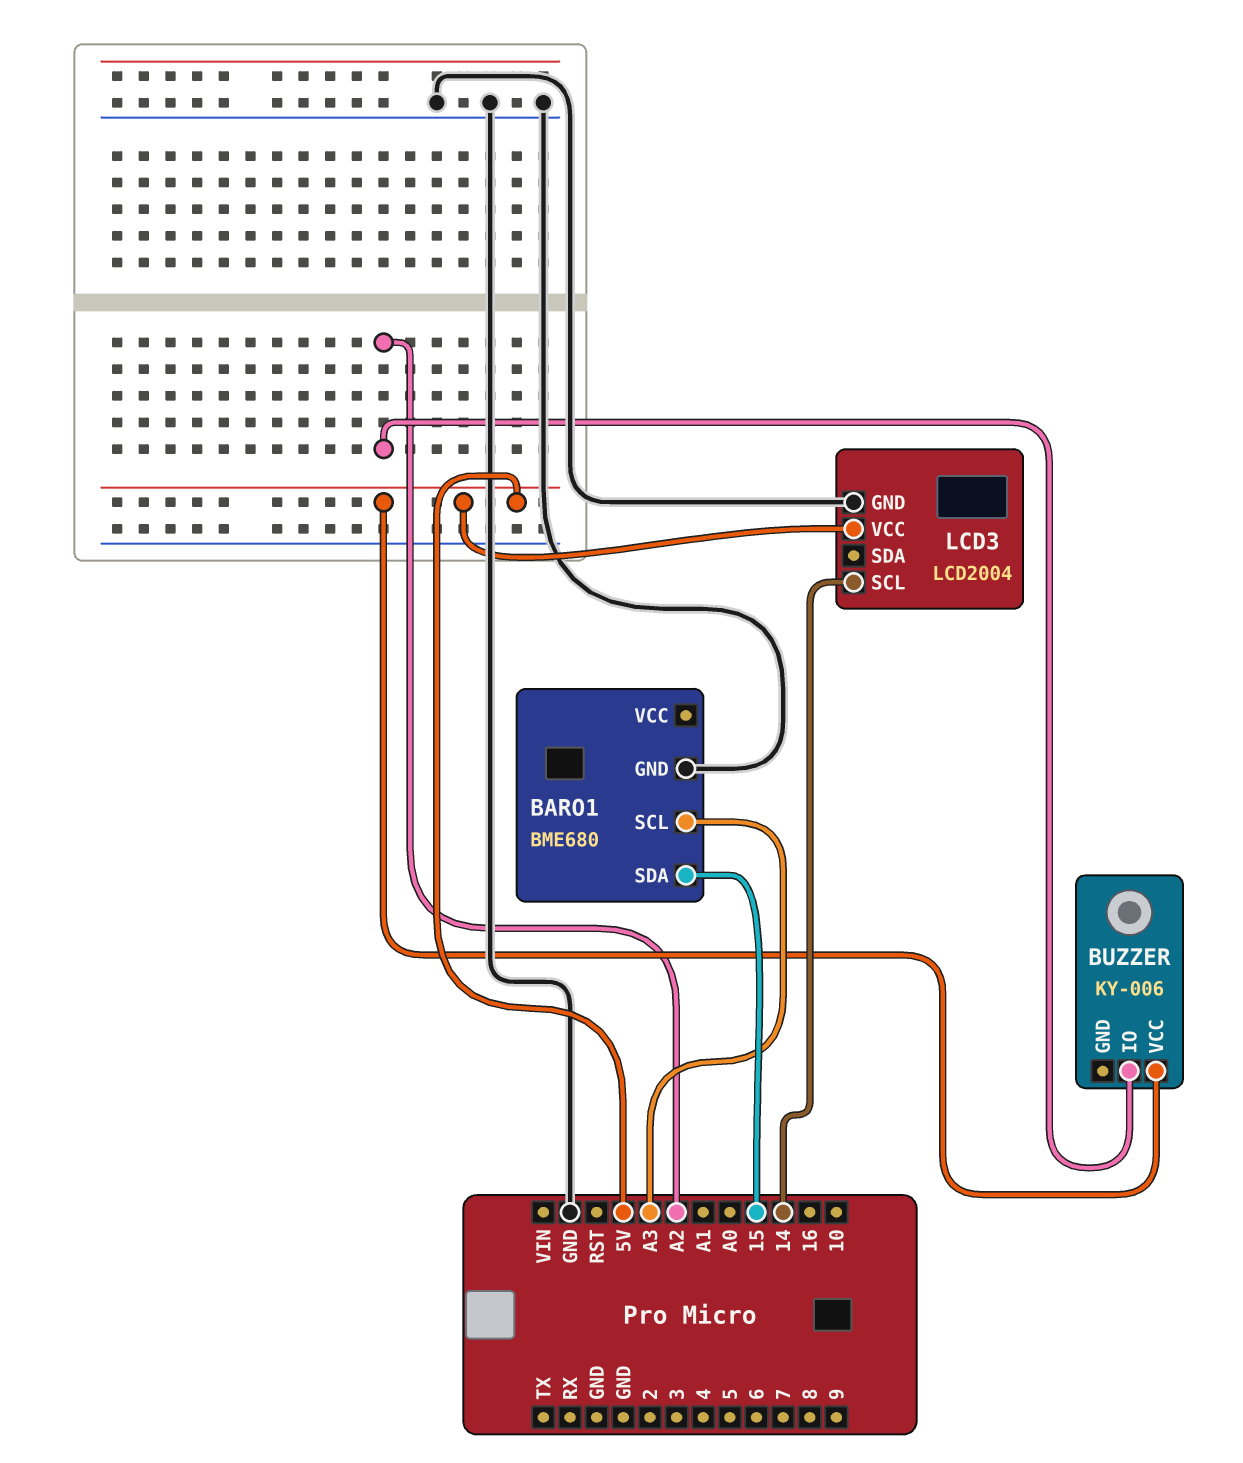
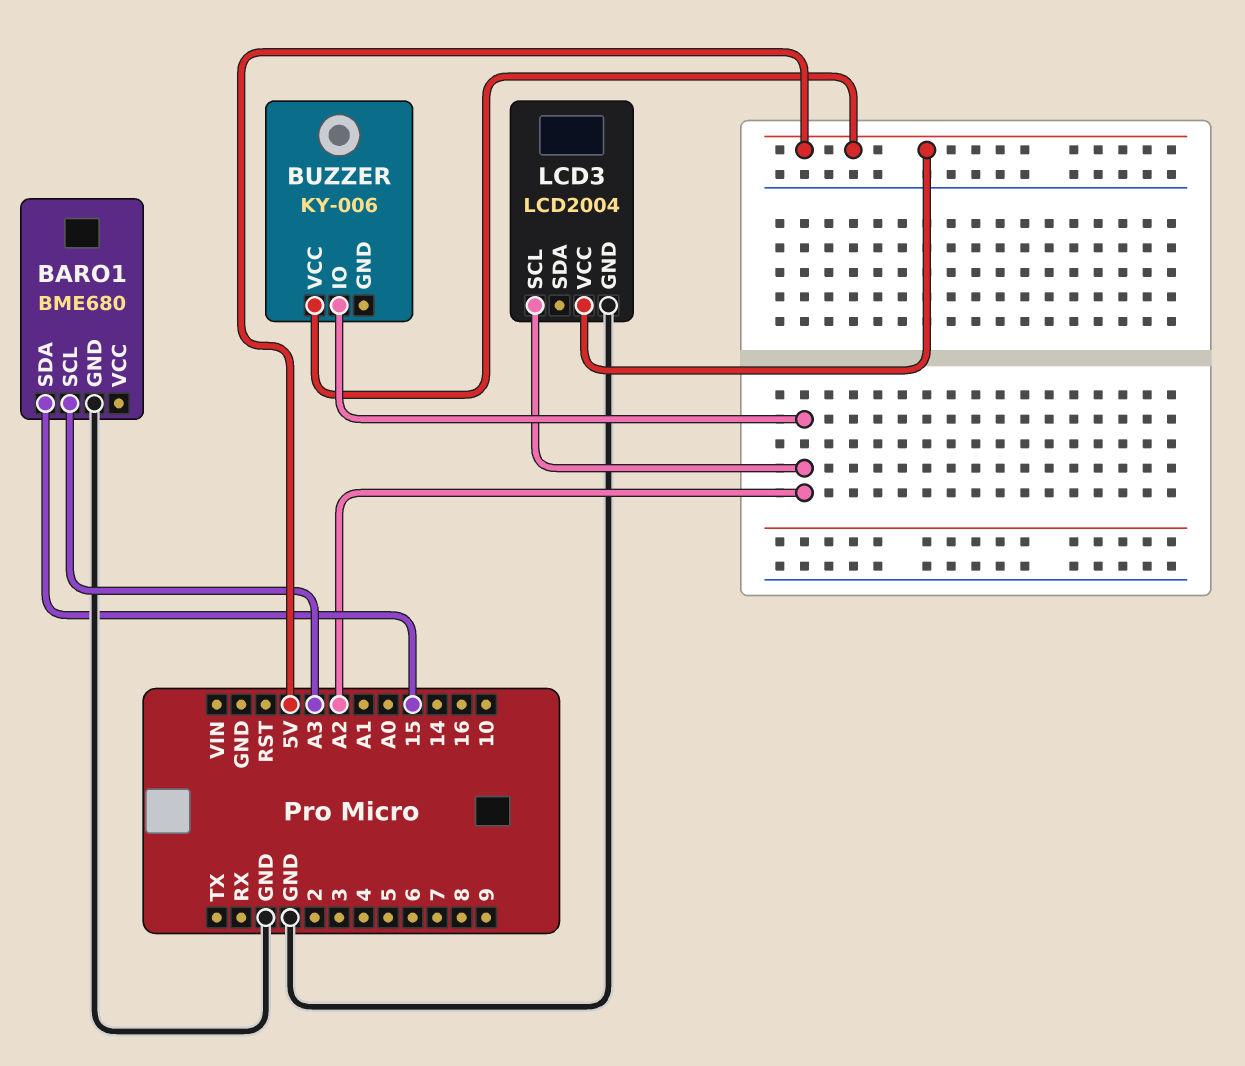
LCD3 pin SCL: 14 -> A2

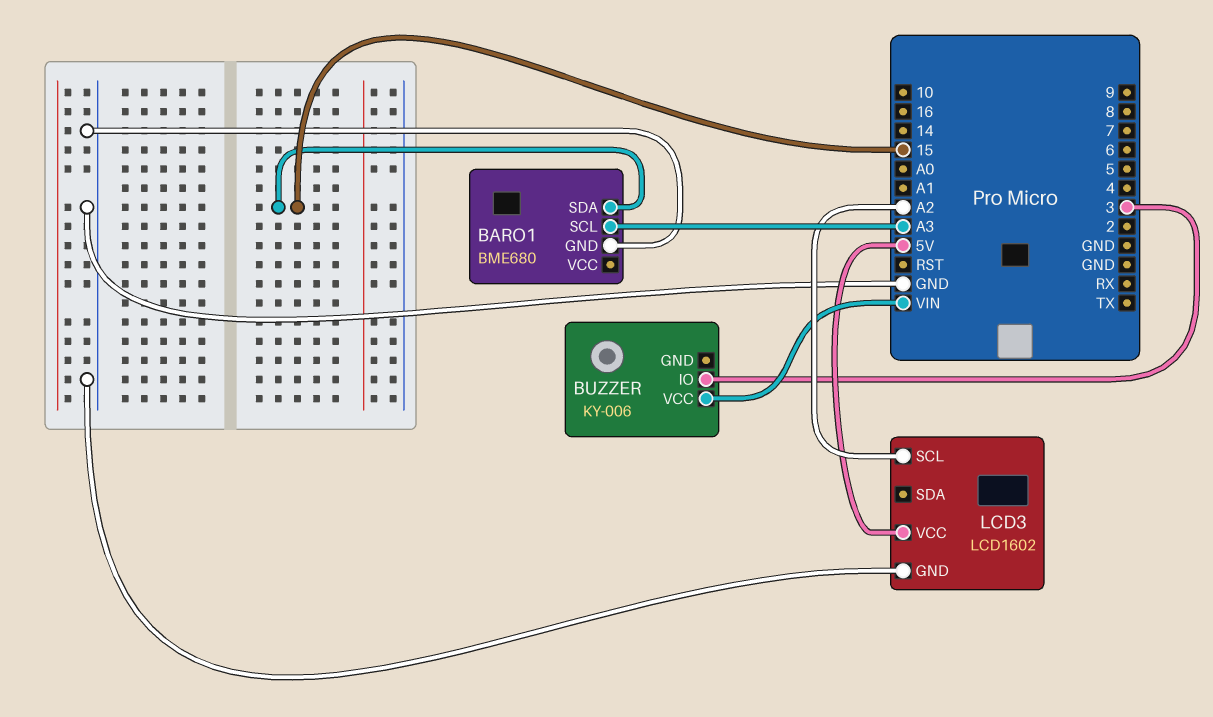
BUZZER pin IO: A2 -> 3
BUZZER pin VCC: 5V -> VIN
LCD3: LCD2004 -> LCD1602

